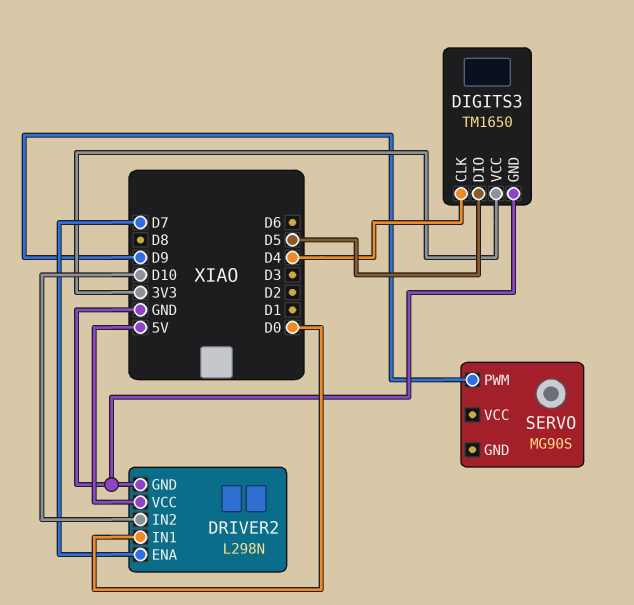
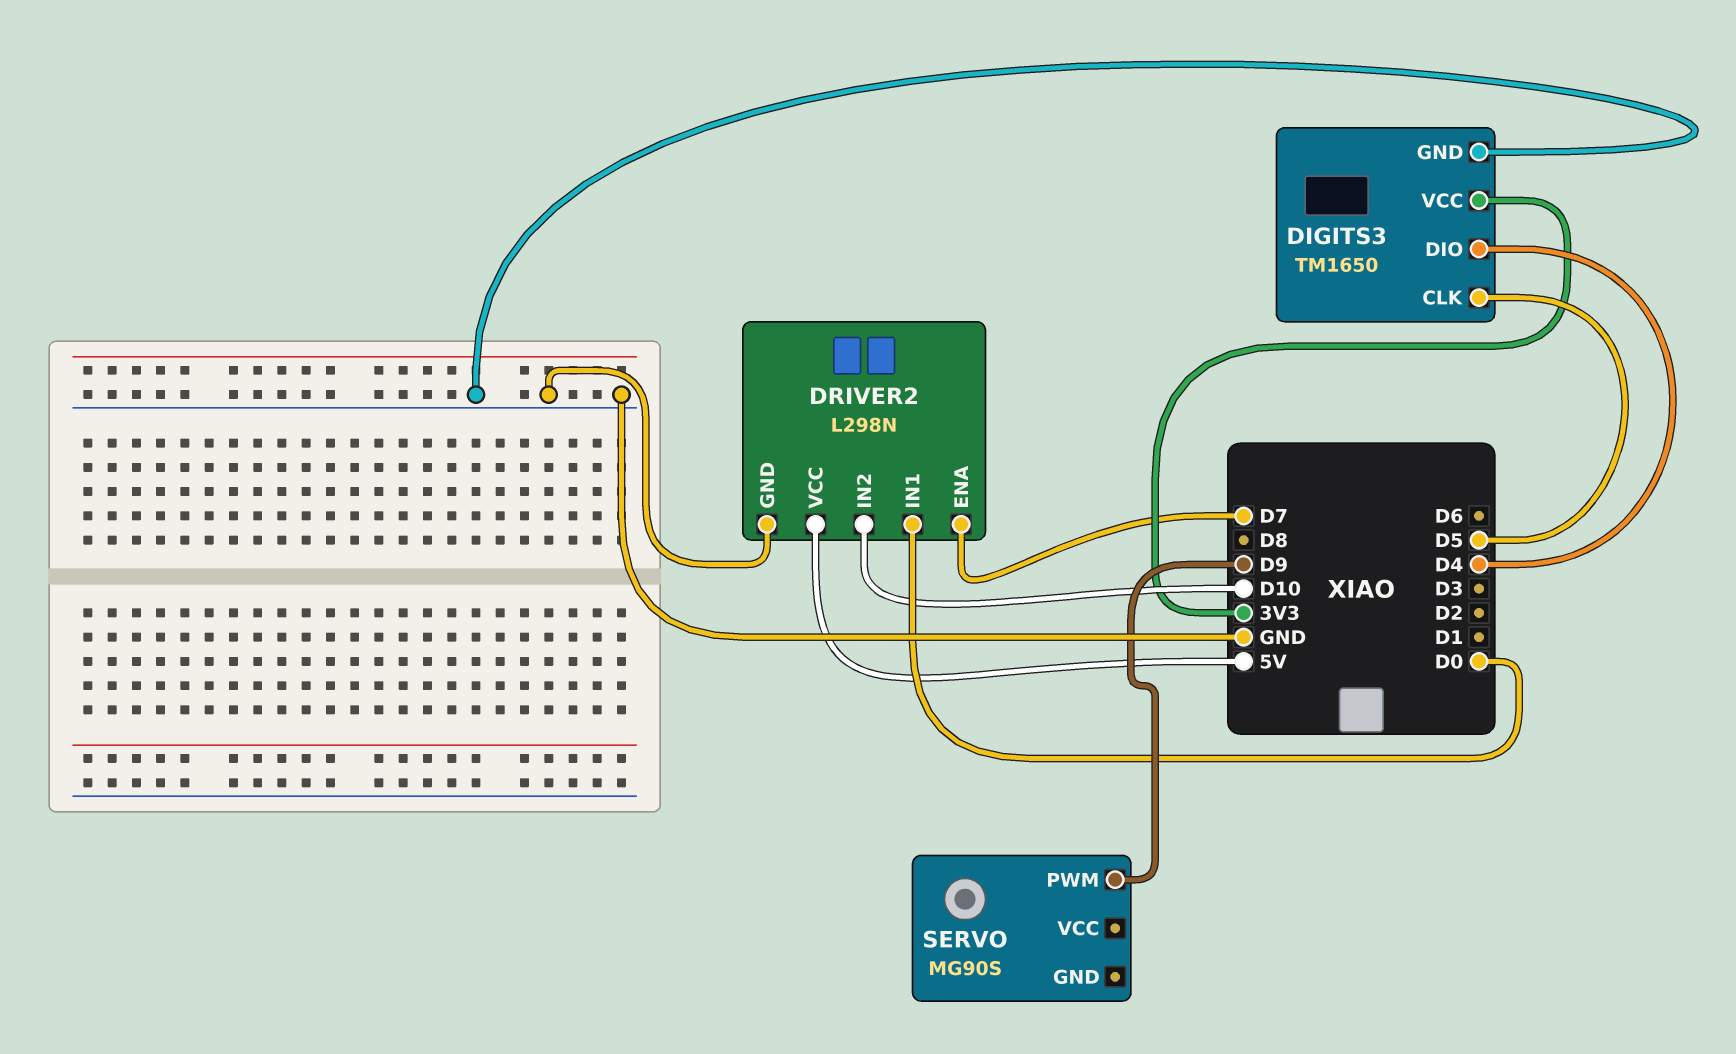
DIGITS3 pin CLK: D4 -> D5
DIGITS3 pin DIO: D5 -> D4

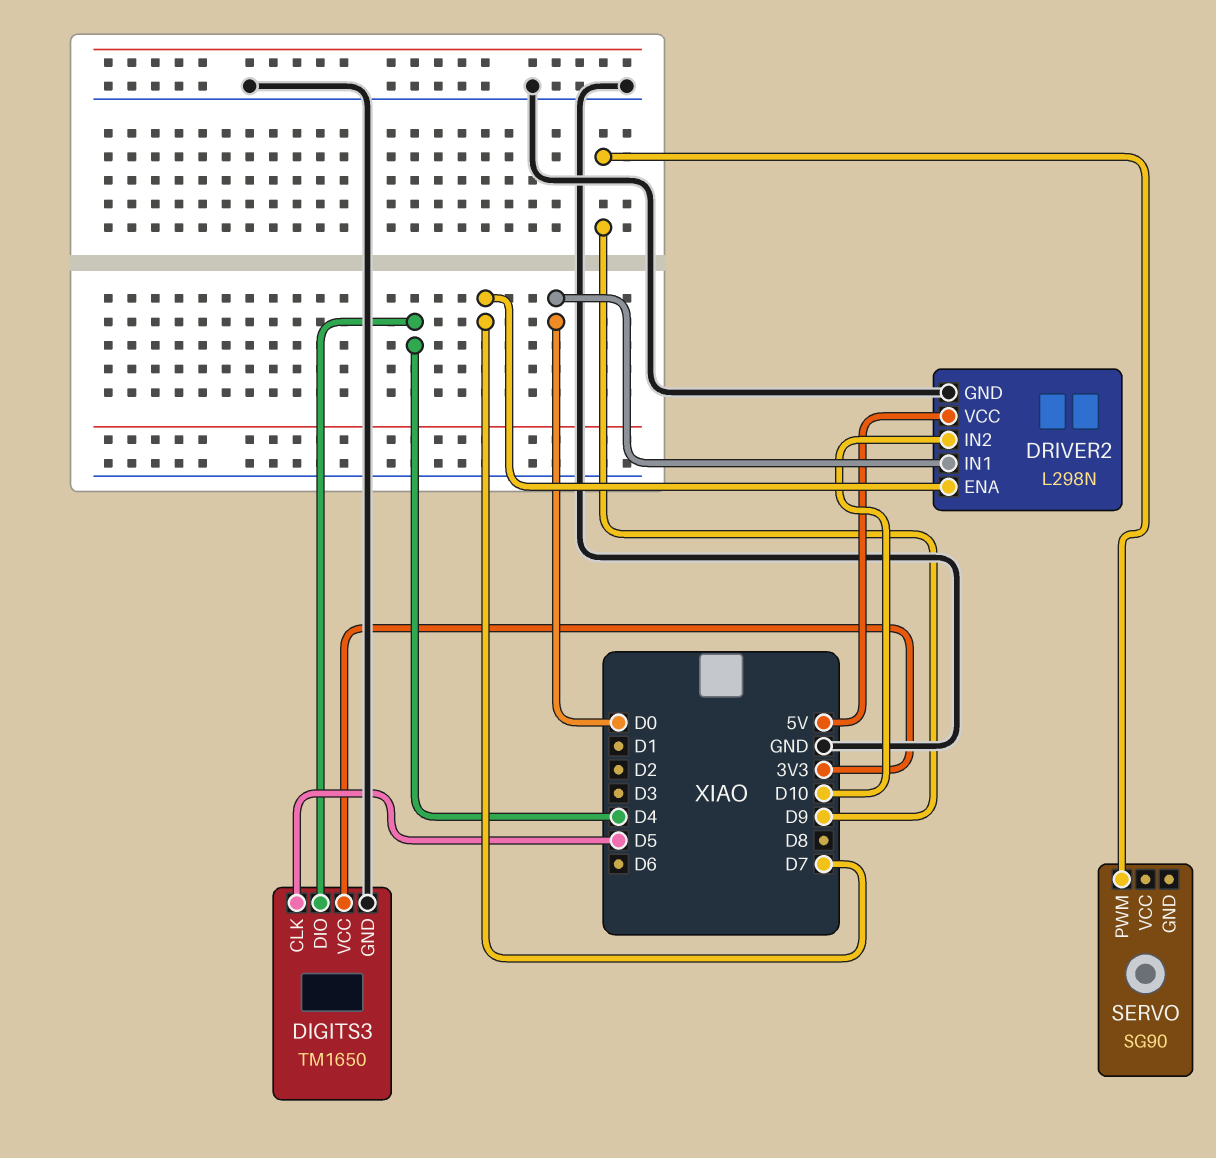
SERVO: MG90S -> SG90

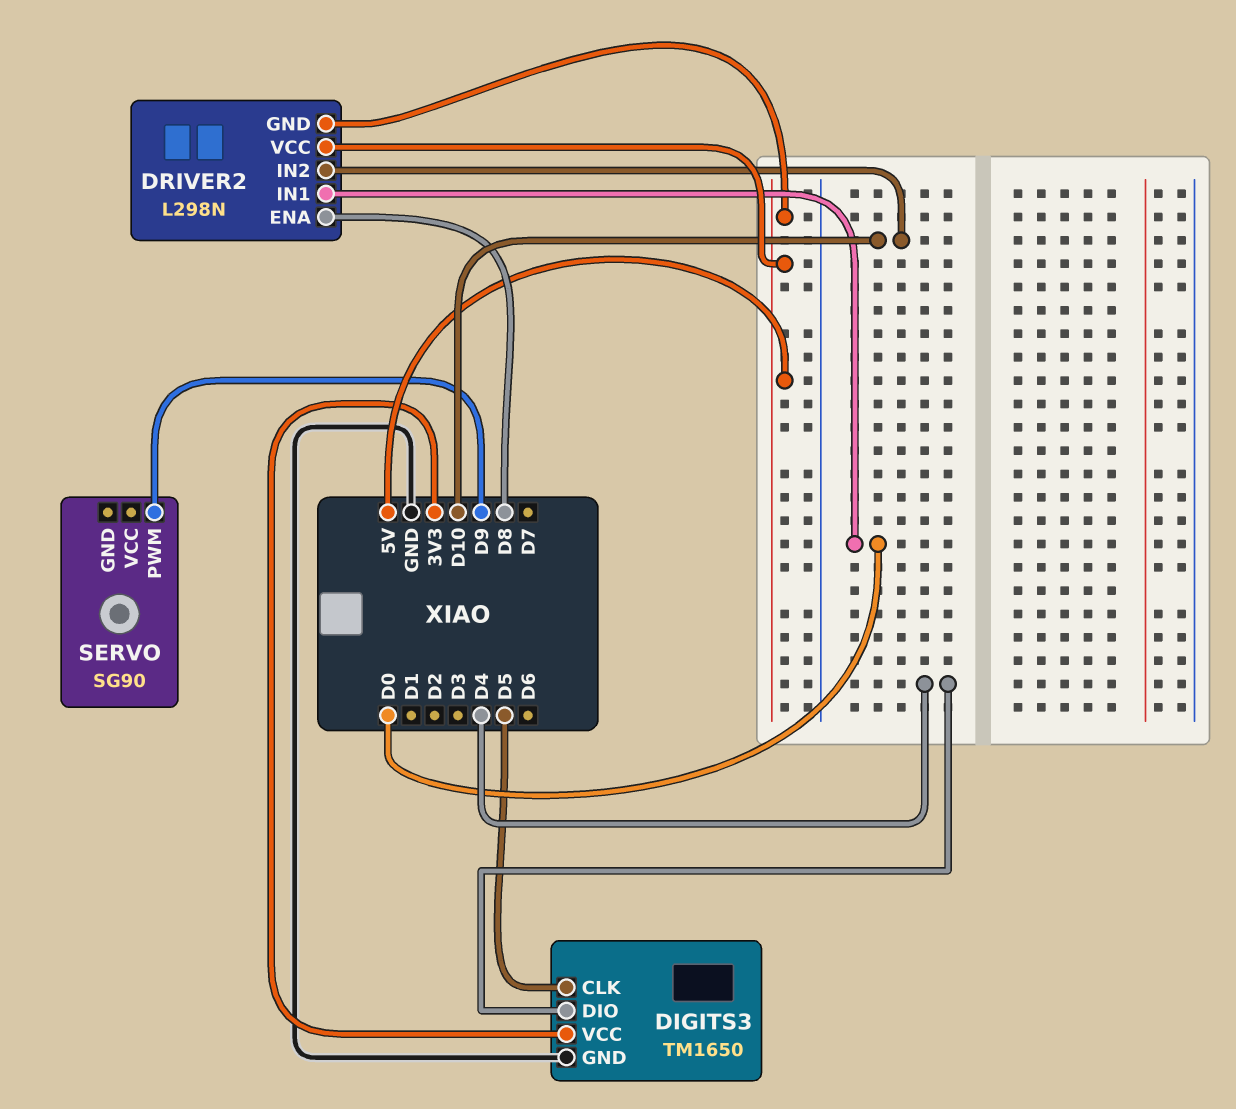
DRIVER2 pin ENA: D7 -> D8
DRIVER2 pin GND: GND -> 5V

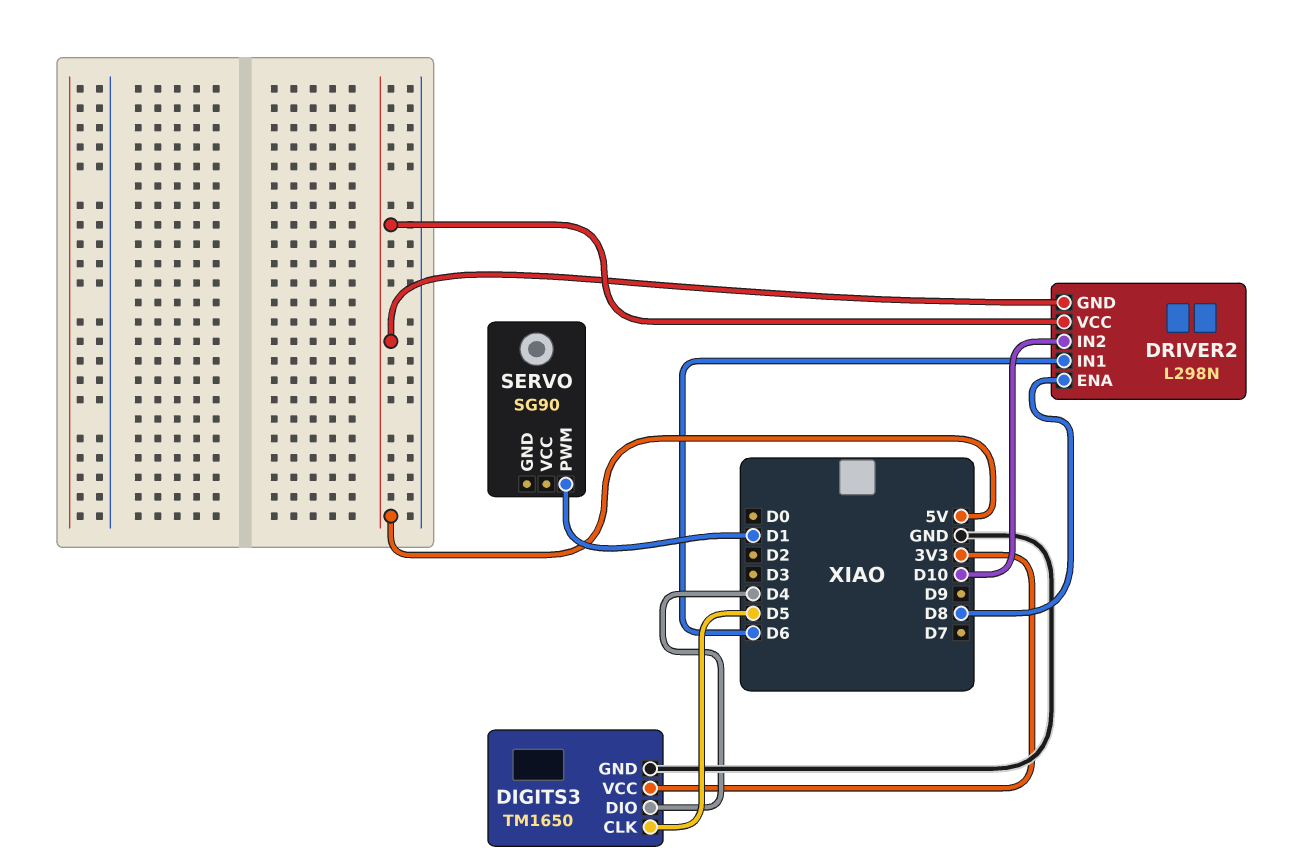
DRIVER2 pin IN1: D0 -> D6
SERVO pin PWM: D9 -> D1

